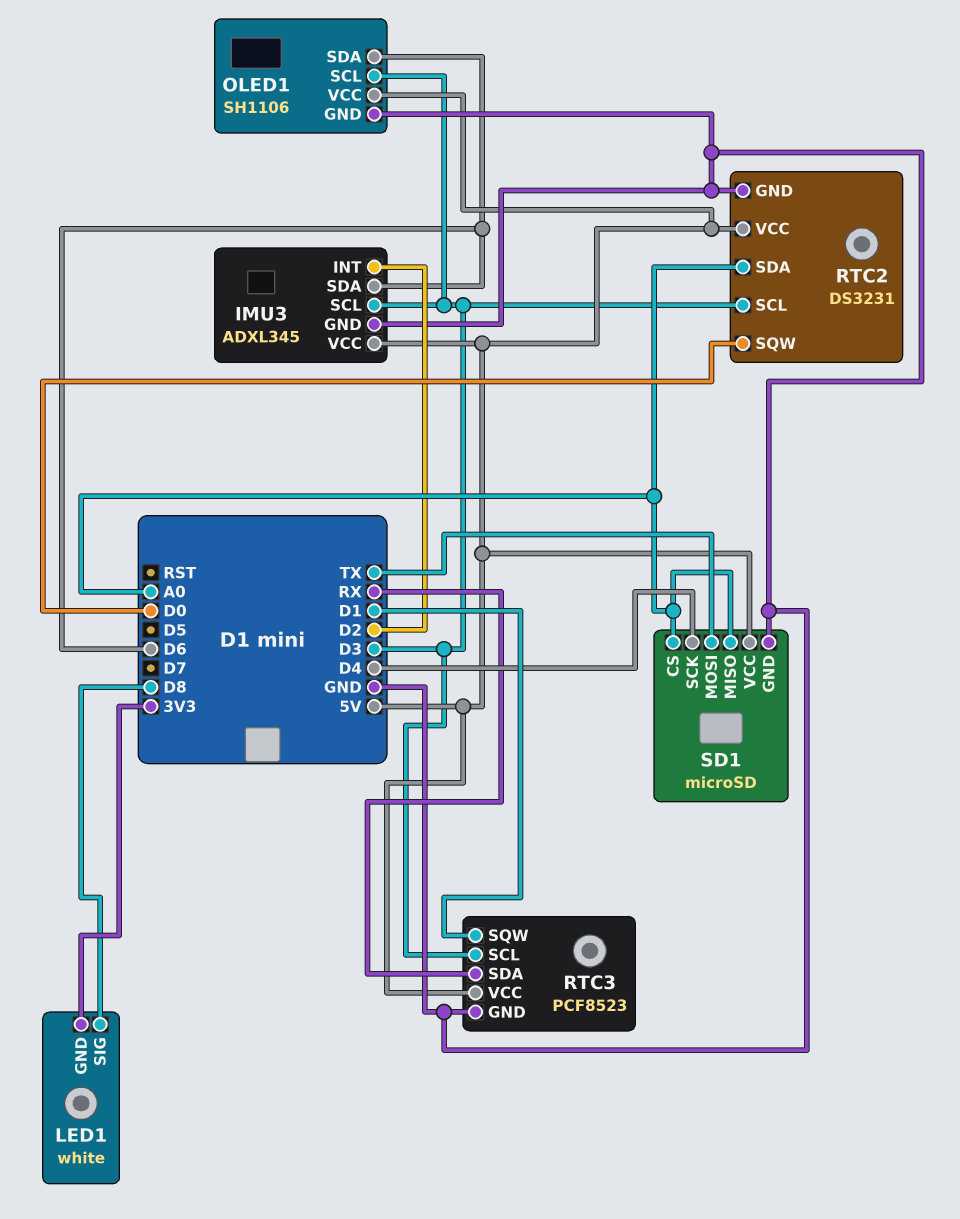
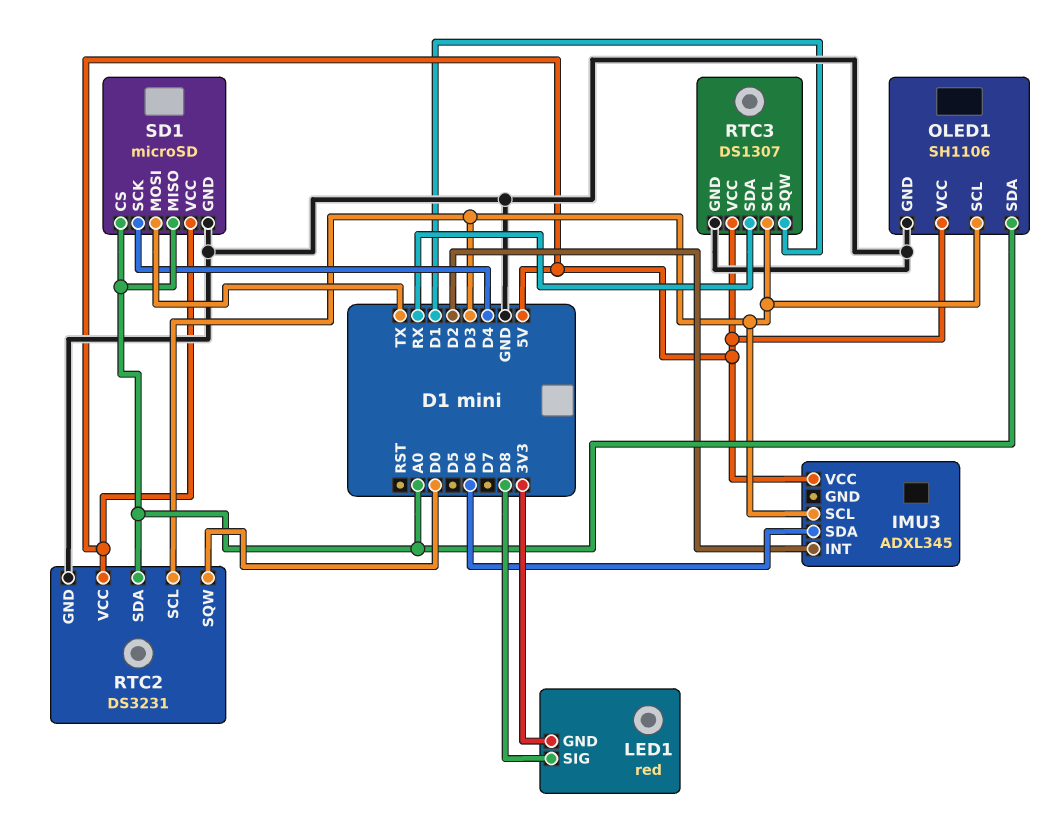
IMU3 pin GND: GND -> none
LED1: white -> red
OLED1 pin SDA: D6 -> A0
RTC3: PCF8523 -> DS1307

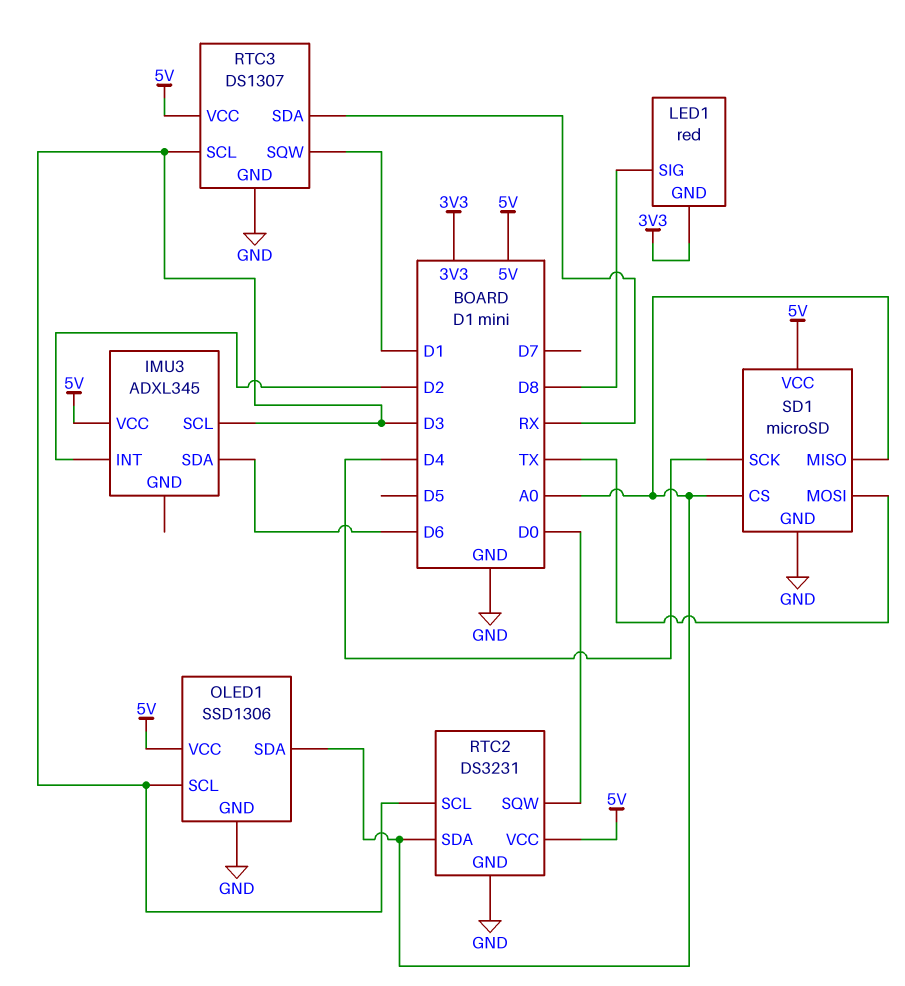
OLED1: SH1106 -> SSD1306

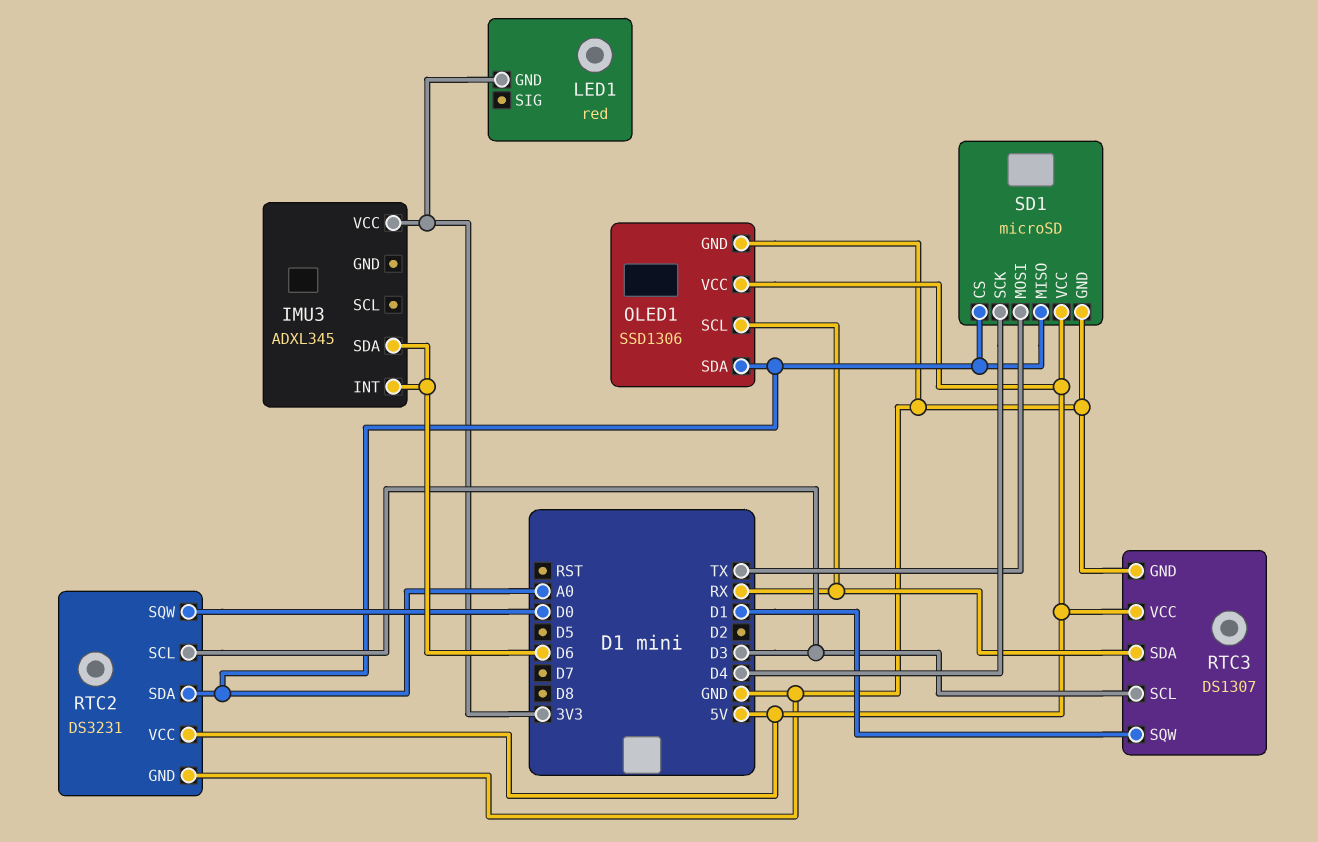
IMU3 pin INT: D2 -> D6
IMU3 pin SCL: D3 -> none
IMU3 pin VCC: 5V -> 3V3
LED1 pin SIG: D8 -> none
OLED1 pin SCL: D3 -> RX

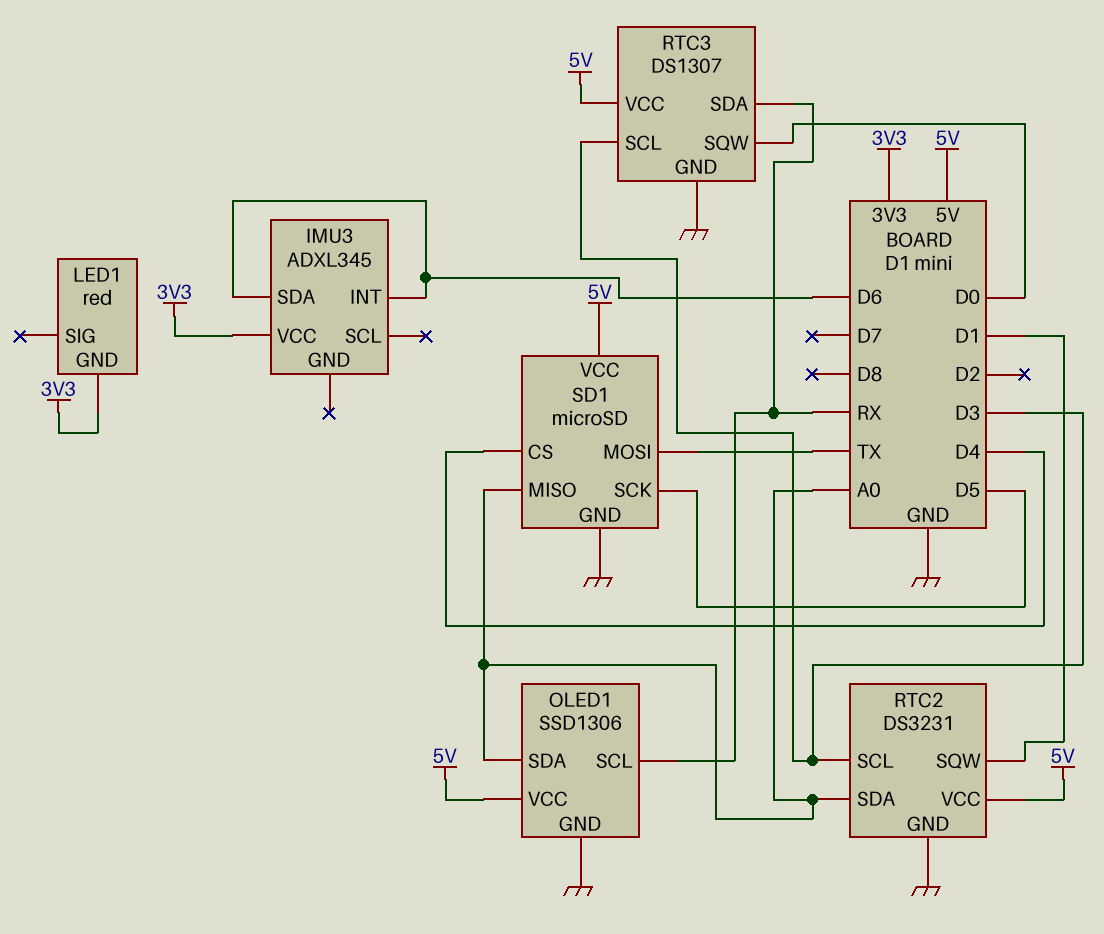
RTC2 pin SQW: D0 -> D1
RTC3 pin SQW: D1 -> D0
SD1 pin CS: A0 -> D4
SD1 pin SCK: D4 -> D5

